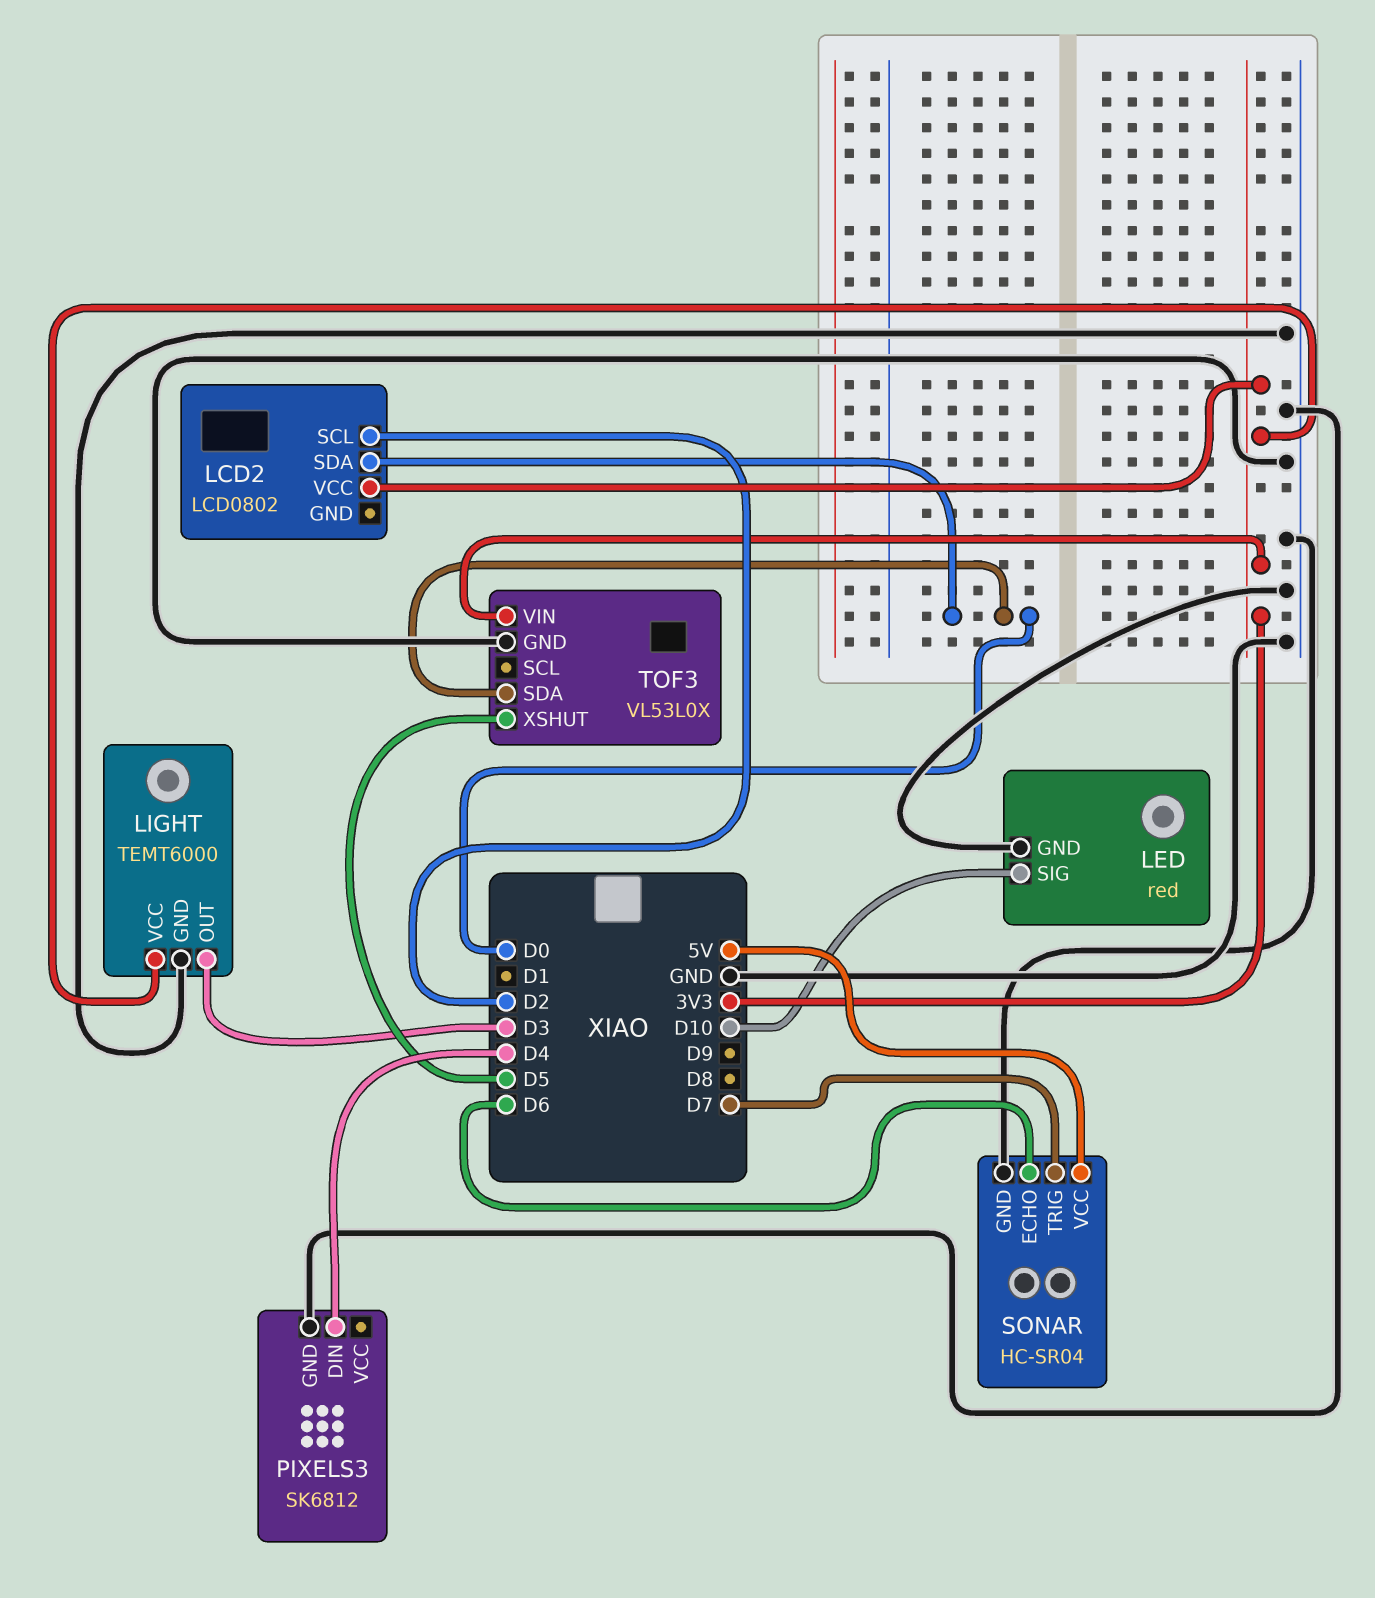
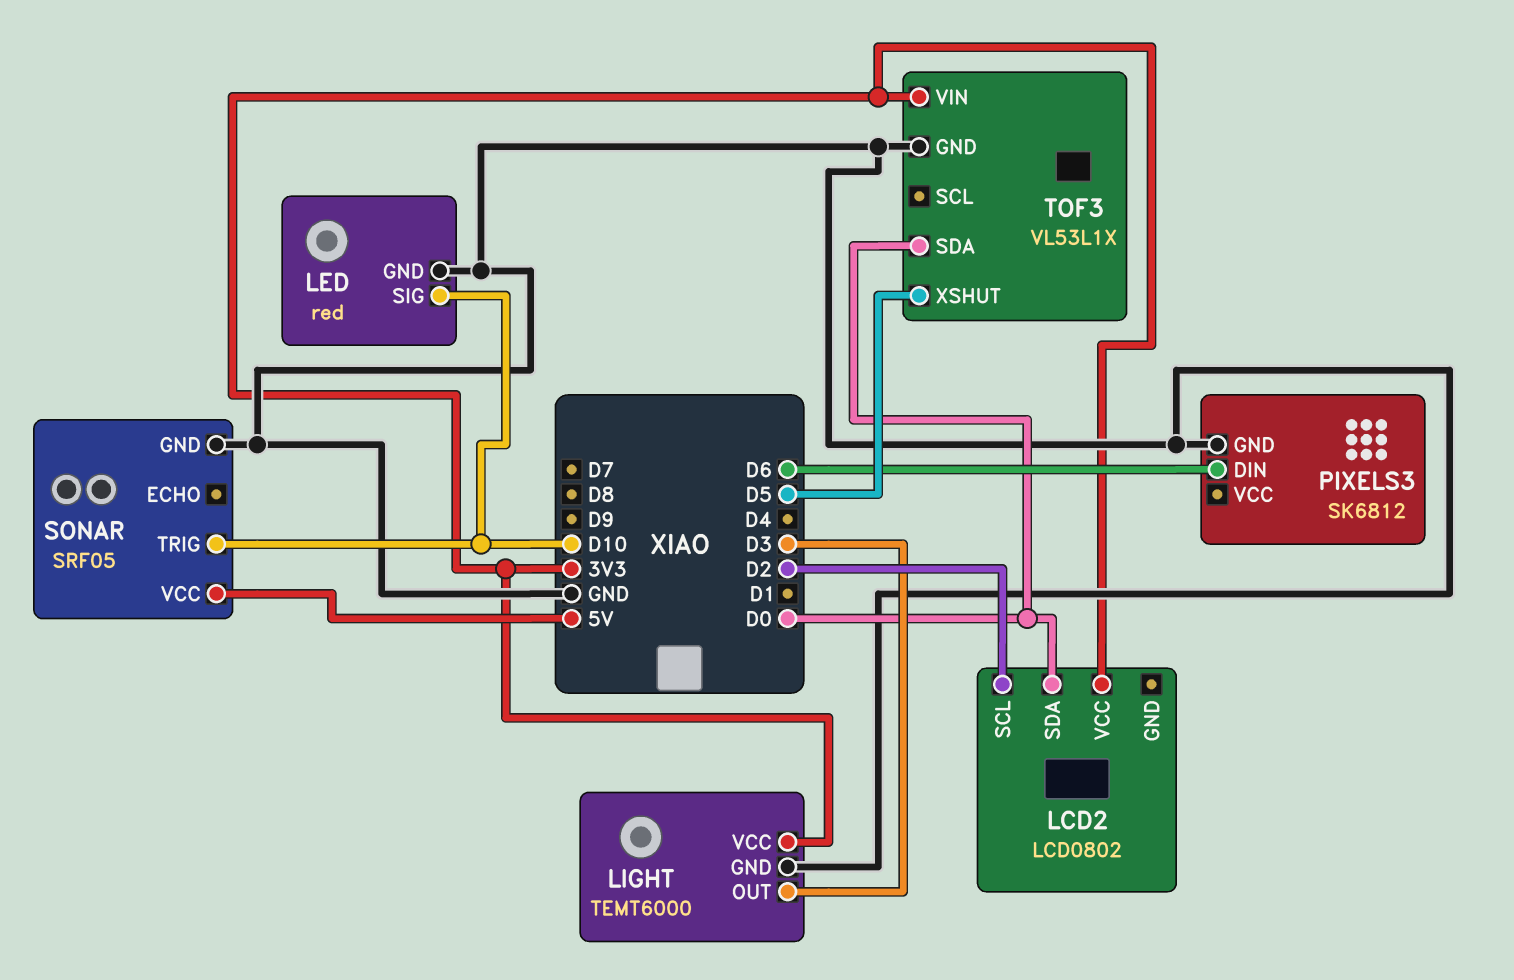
PIXELS3 pin DIN: D4 -> D6
SONAR: HC-SR04 -> SRF05
SONAR pin ECHO: D6 -> none
SONAR pin TRIG: D7 -> D10
TOF3: VL53L0X -> VL53L1X

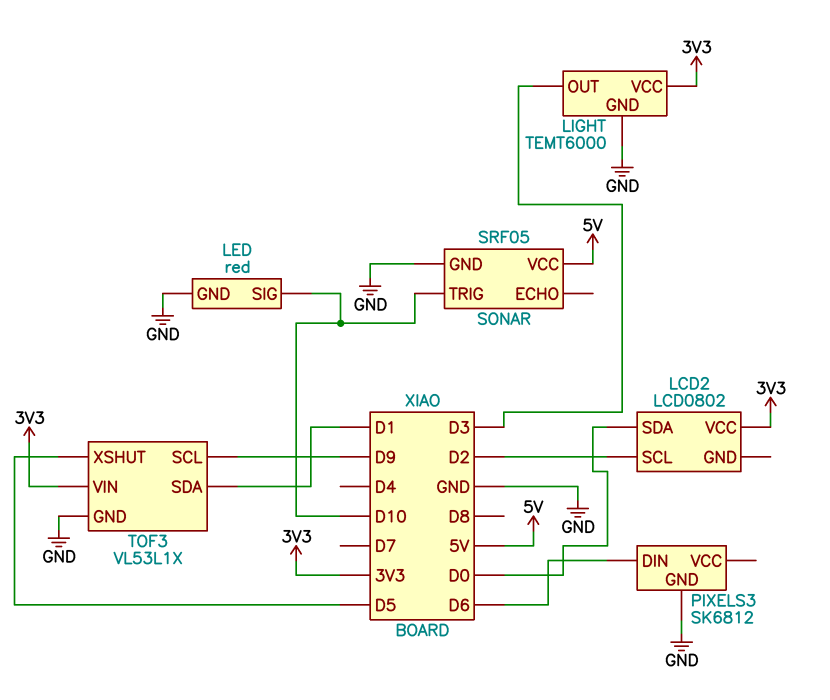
TOF3 pin SCL: none -> D9
TOF3 pin SDA: D0 -> D1

